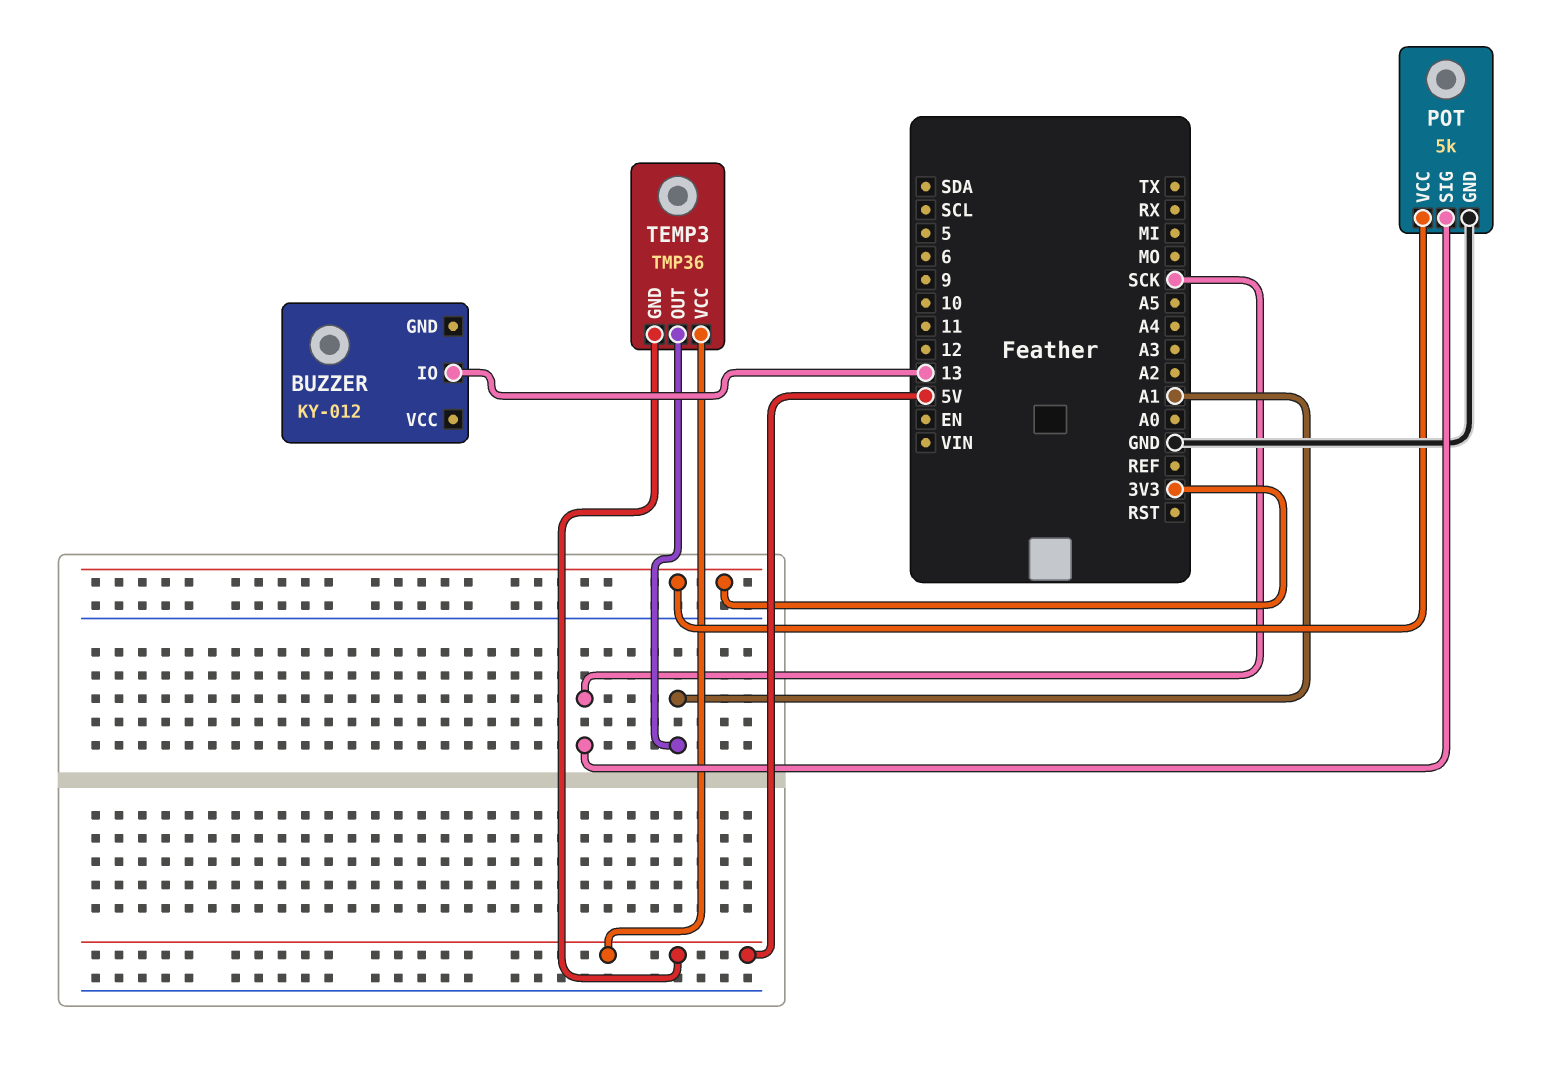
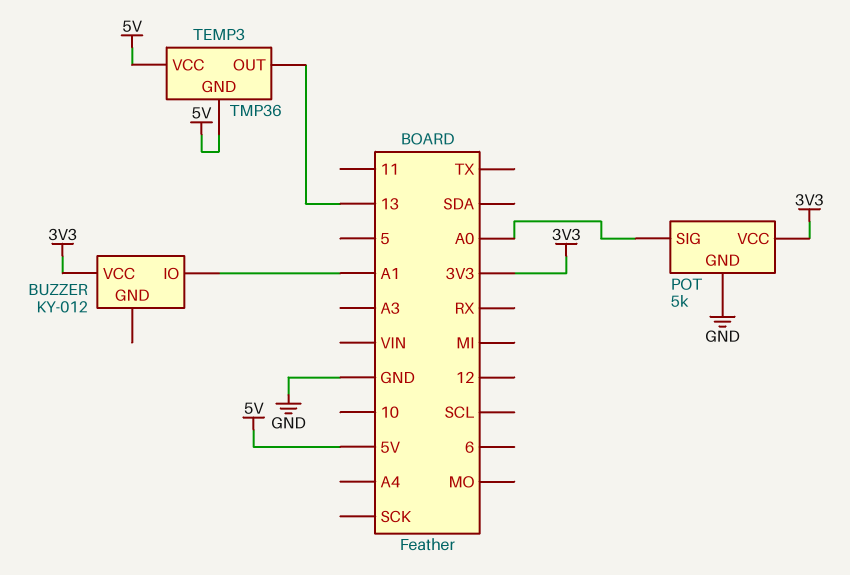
BUZZER pin IO: 13 -> A1
BUZZER pin VCC: none -> 3V3
POT pin SIG: SCK -> A0
TEMP3 pin OUT: A1 -> 13

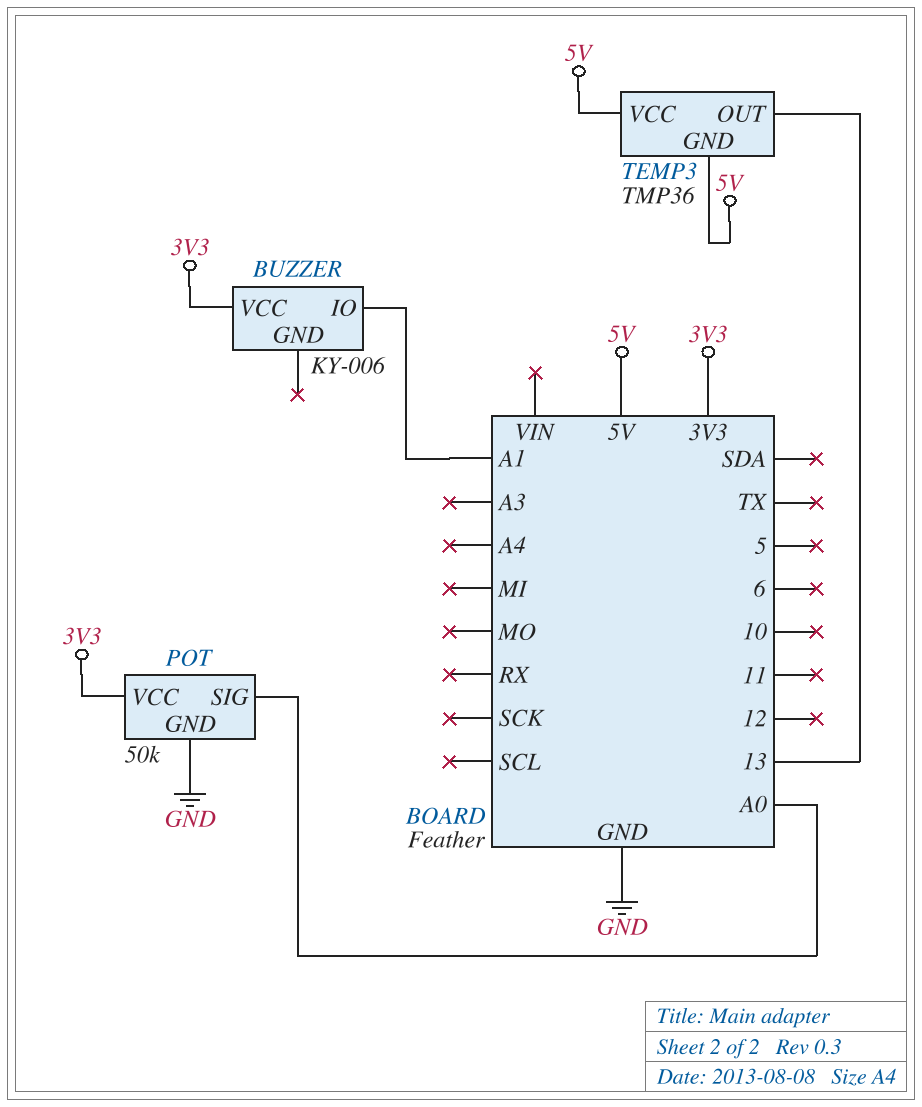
BUZZER: KY-012 -> KY-006
POT: 5k -> 50k

